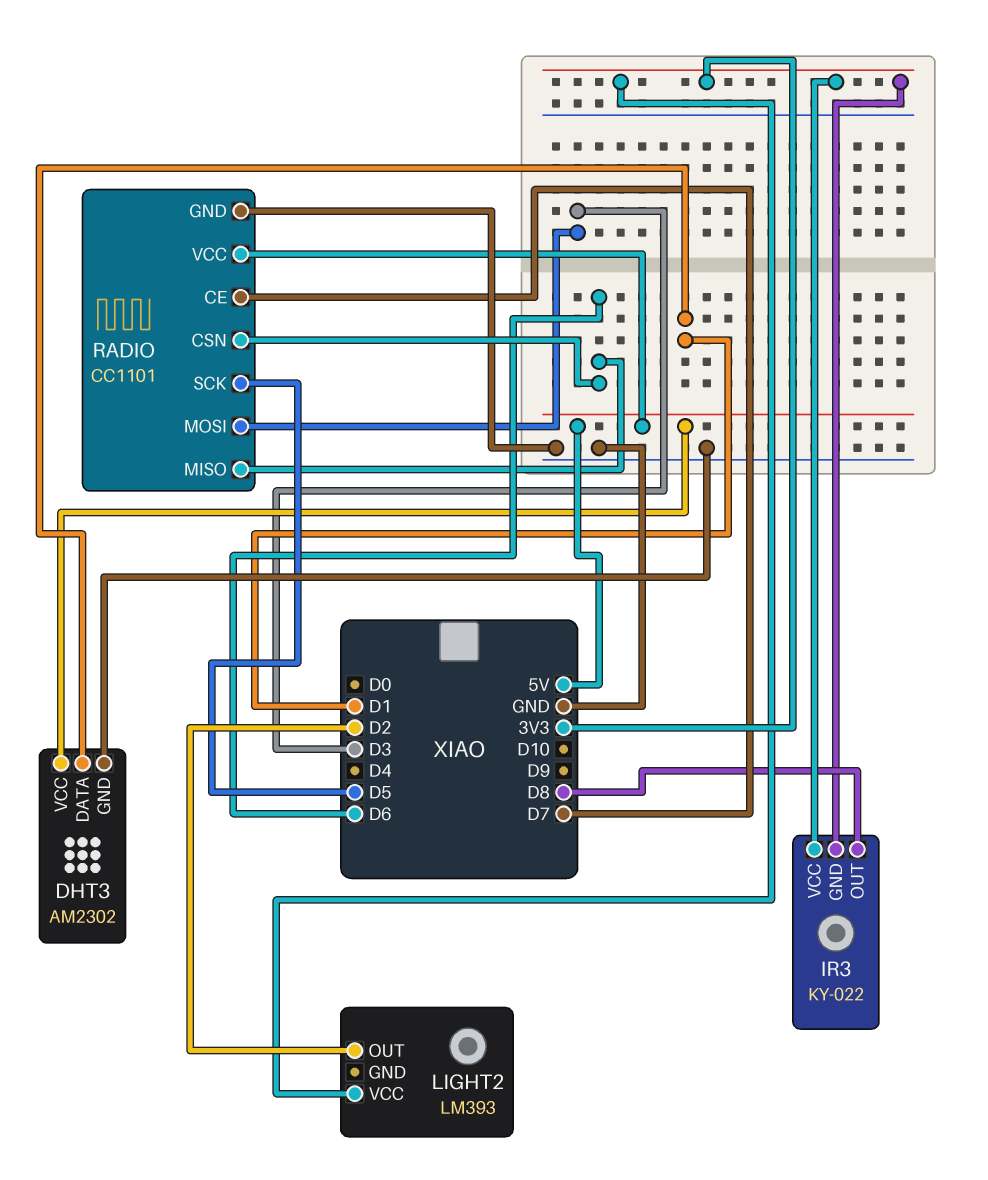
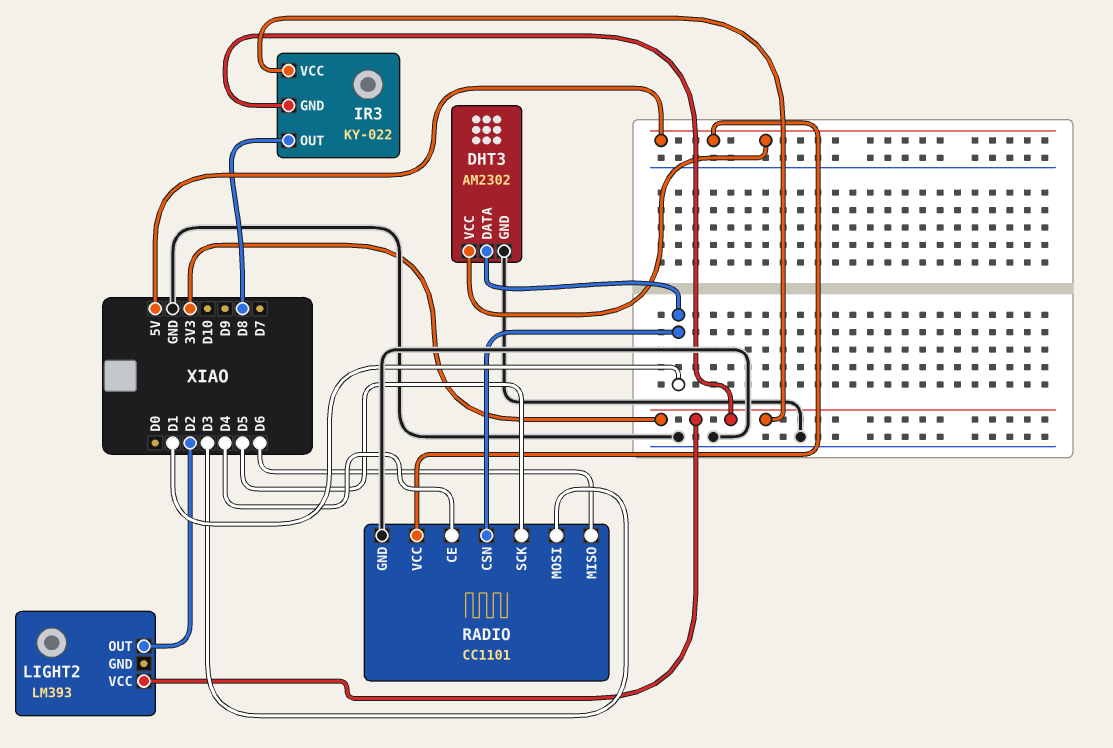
RADIO pin CE: D7 -> D4
RADIO pin CSN: D6 -> D1

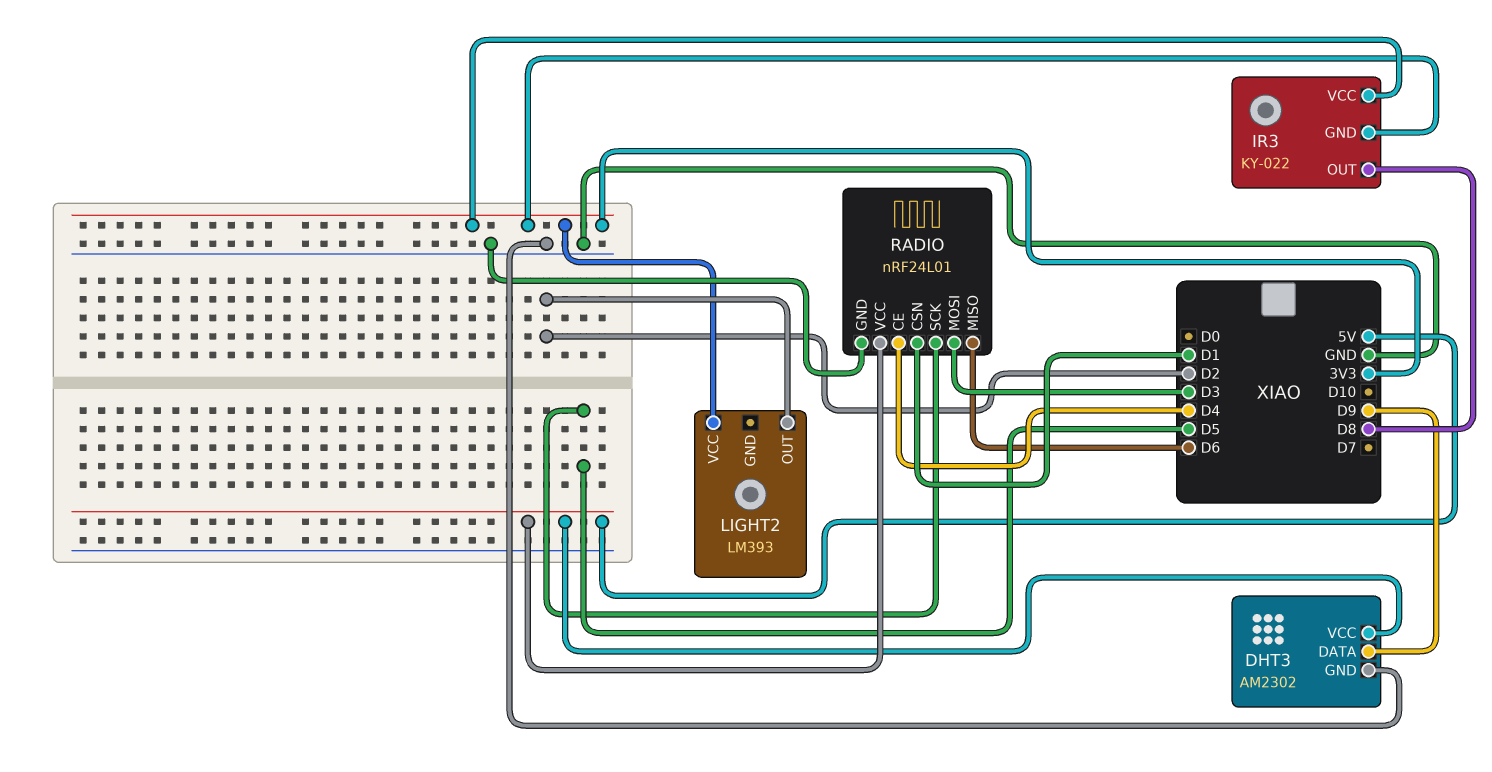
DHT3 pin DATA: D1 -> D9
RADIO: CC1101 -> nRF24L01

